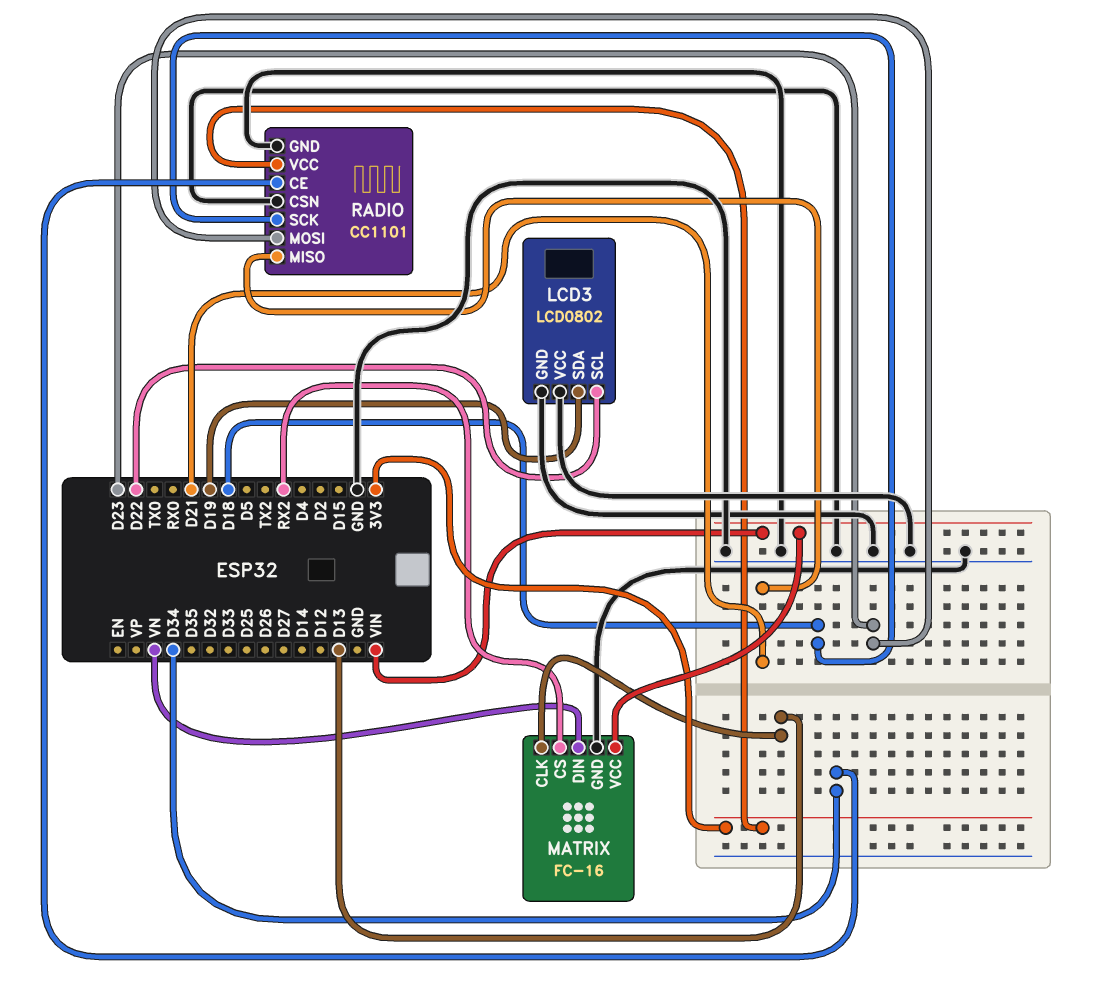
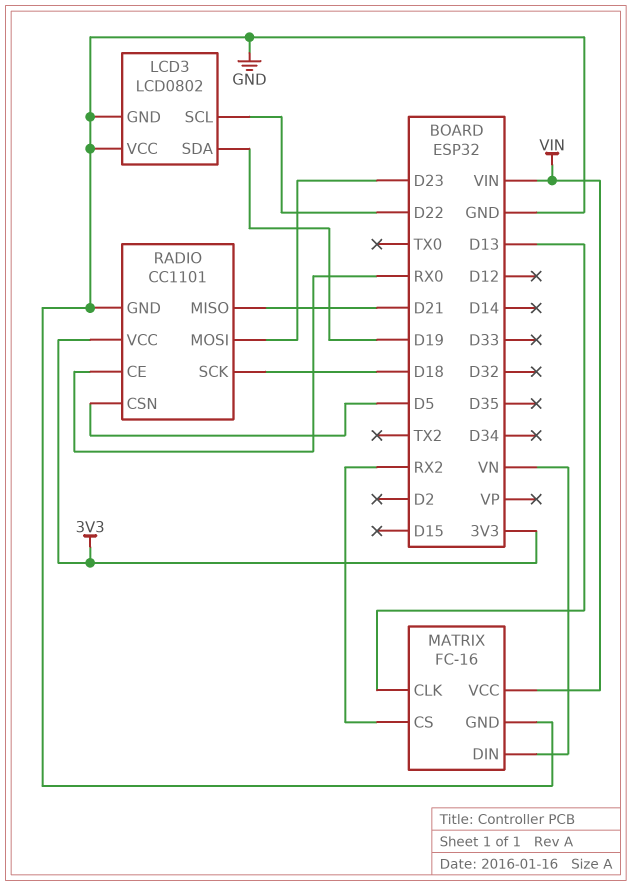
RADIO pin CE: D34 -> RX0
RADIO pin CSN: GND -> D5

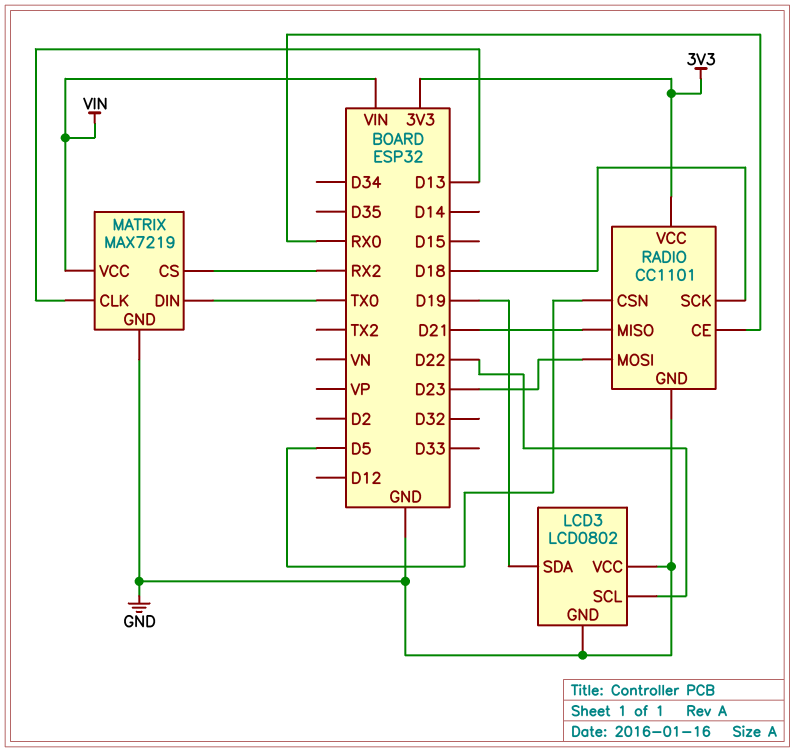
MATRIX: FC-16 -> MAX7219
MATRIX pin DIN: VN -> TX0

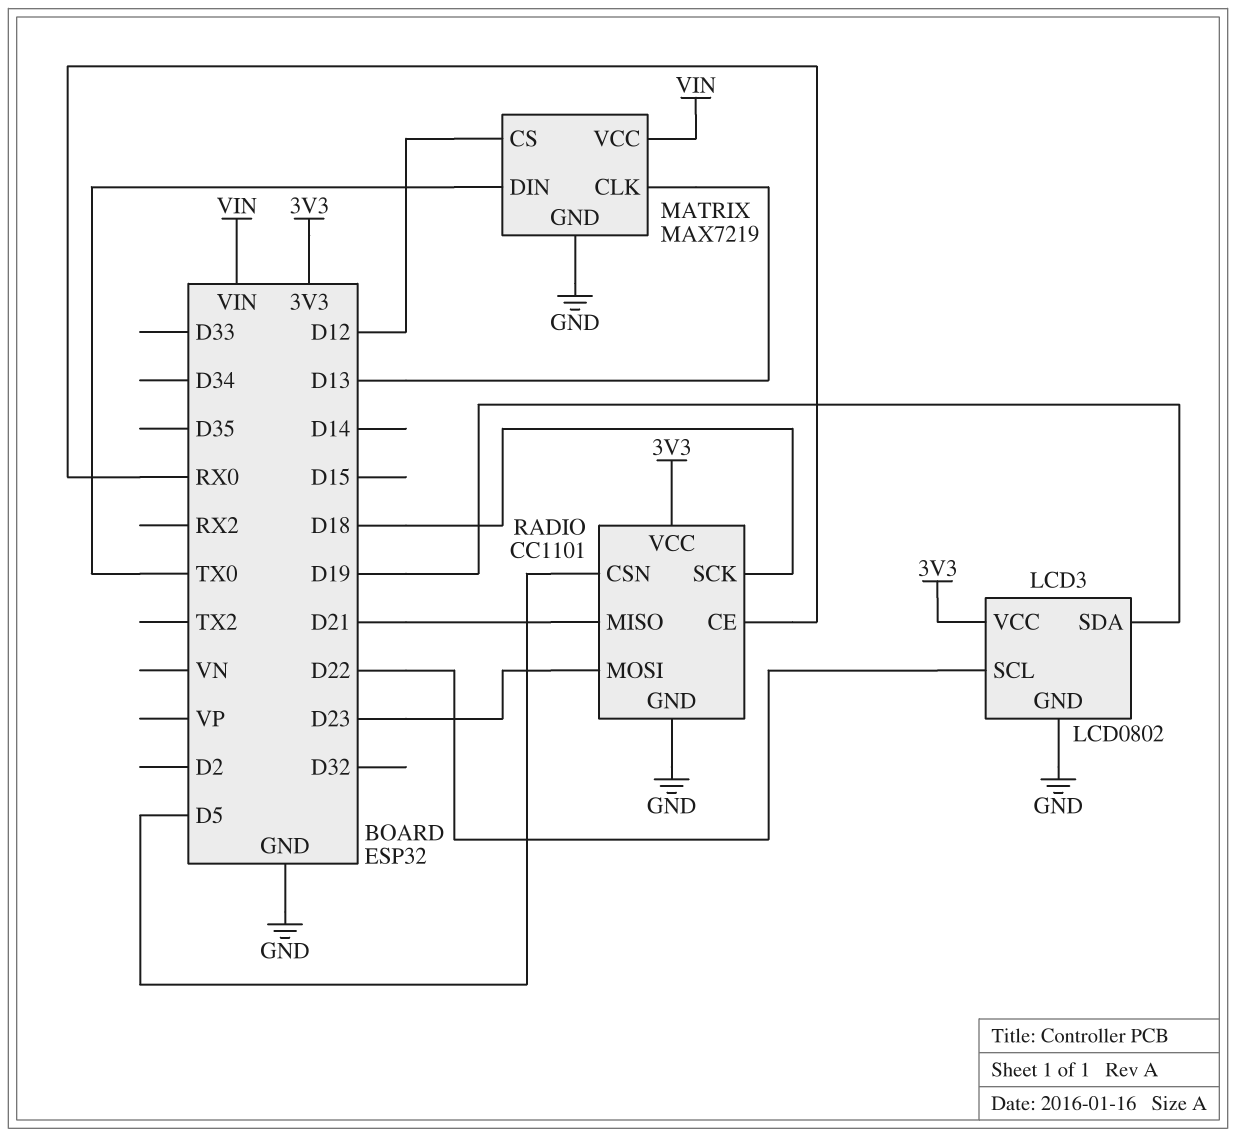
LCD3 pin VCC: GND -> 3V3
MATRIX pin CS: RX2 -> D12

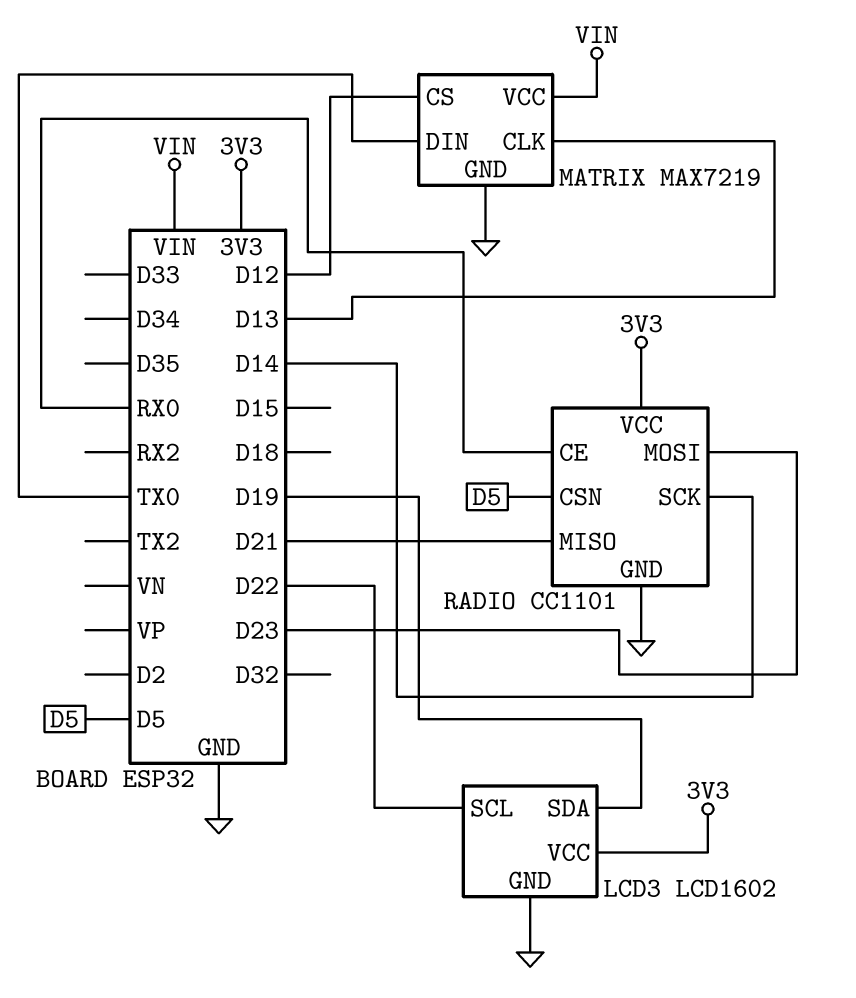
LCD3: LCD0802 -> LCD1602
RADIO pin SCK: D18 -> D14

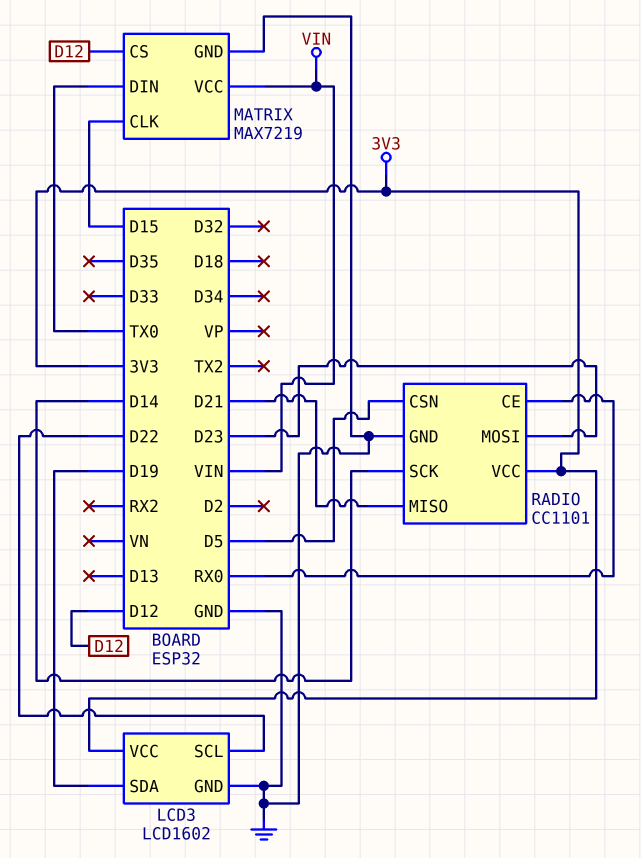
MATRIX pin CLK: D13 -> D15

